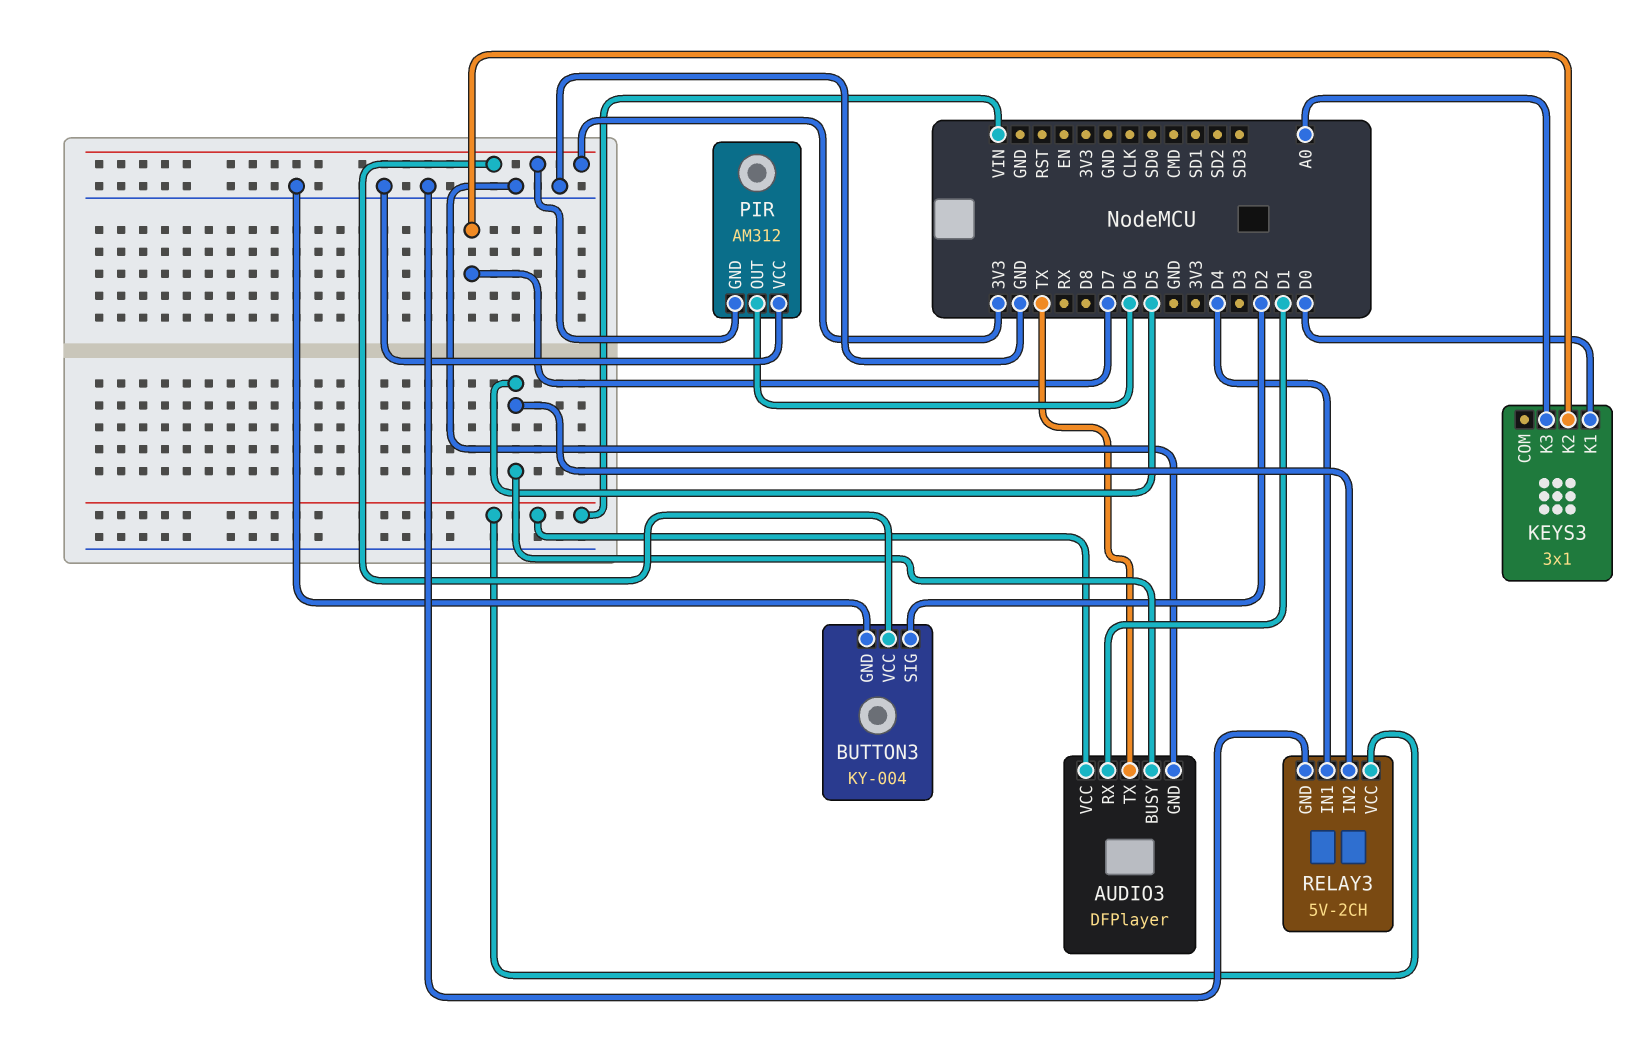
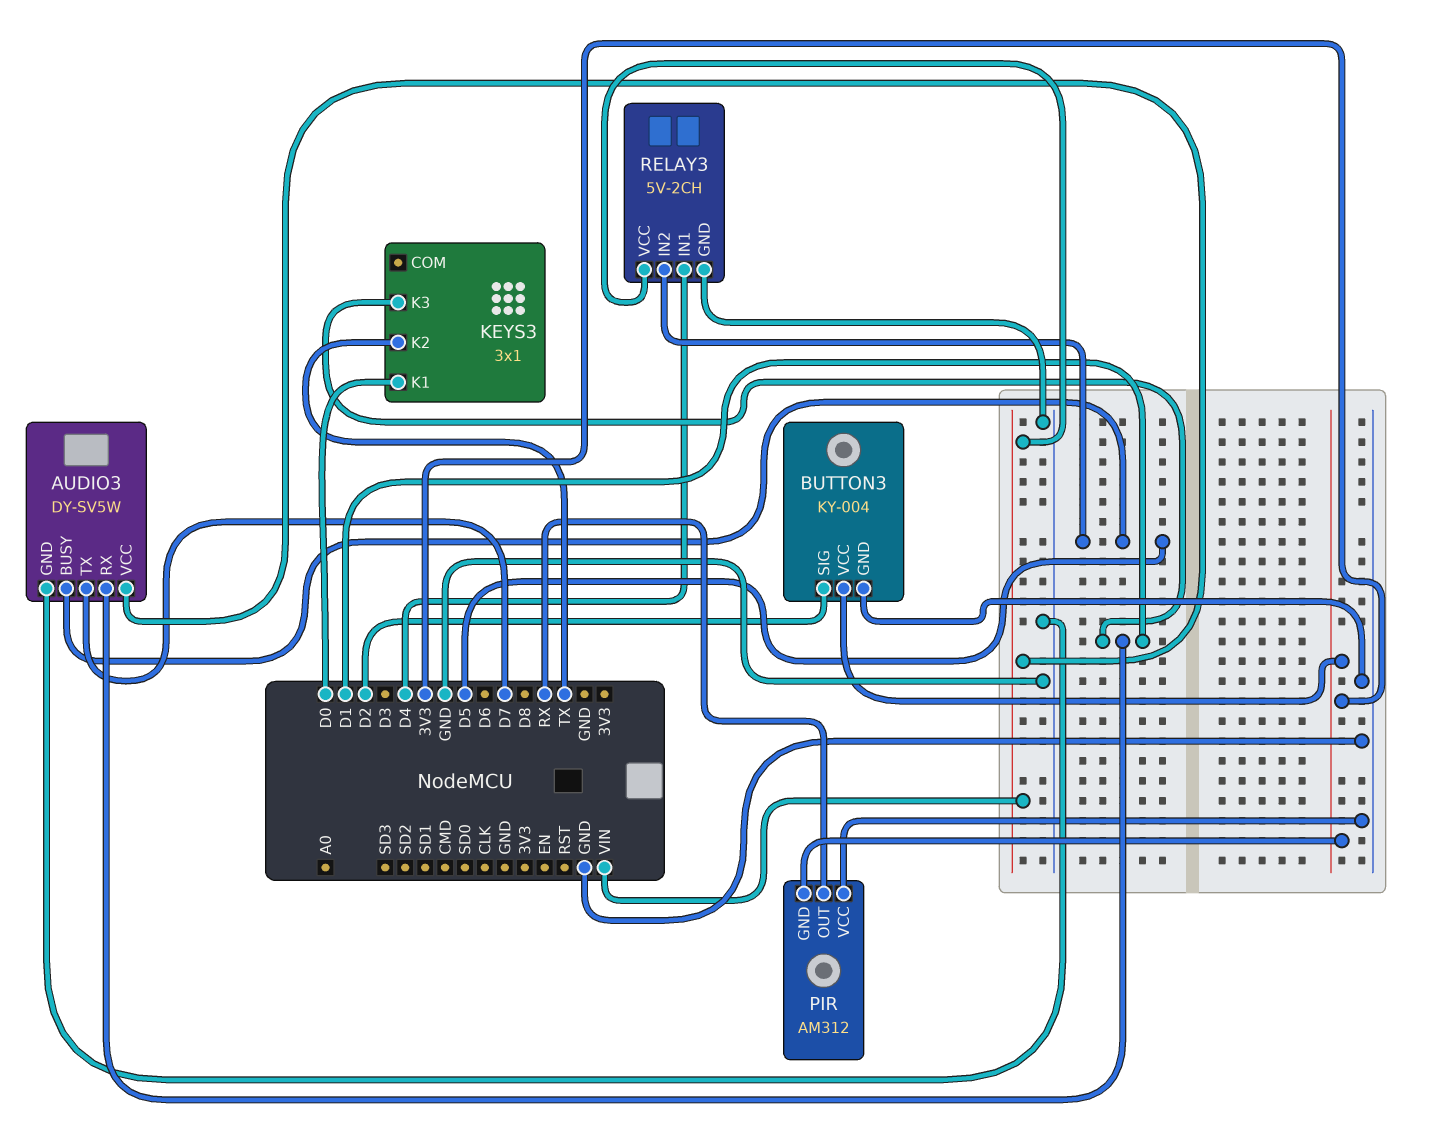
AUDIO3: DFPlayer -> DY-SV5W
AUDIO3 pin TX: TX -> D7
KEYS3 pin K2: D7 -> TX
KEYS3 pin K3: A0 -> D1
PIR pin OUT: D6 -> RX

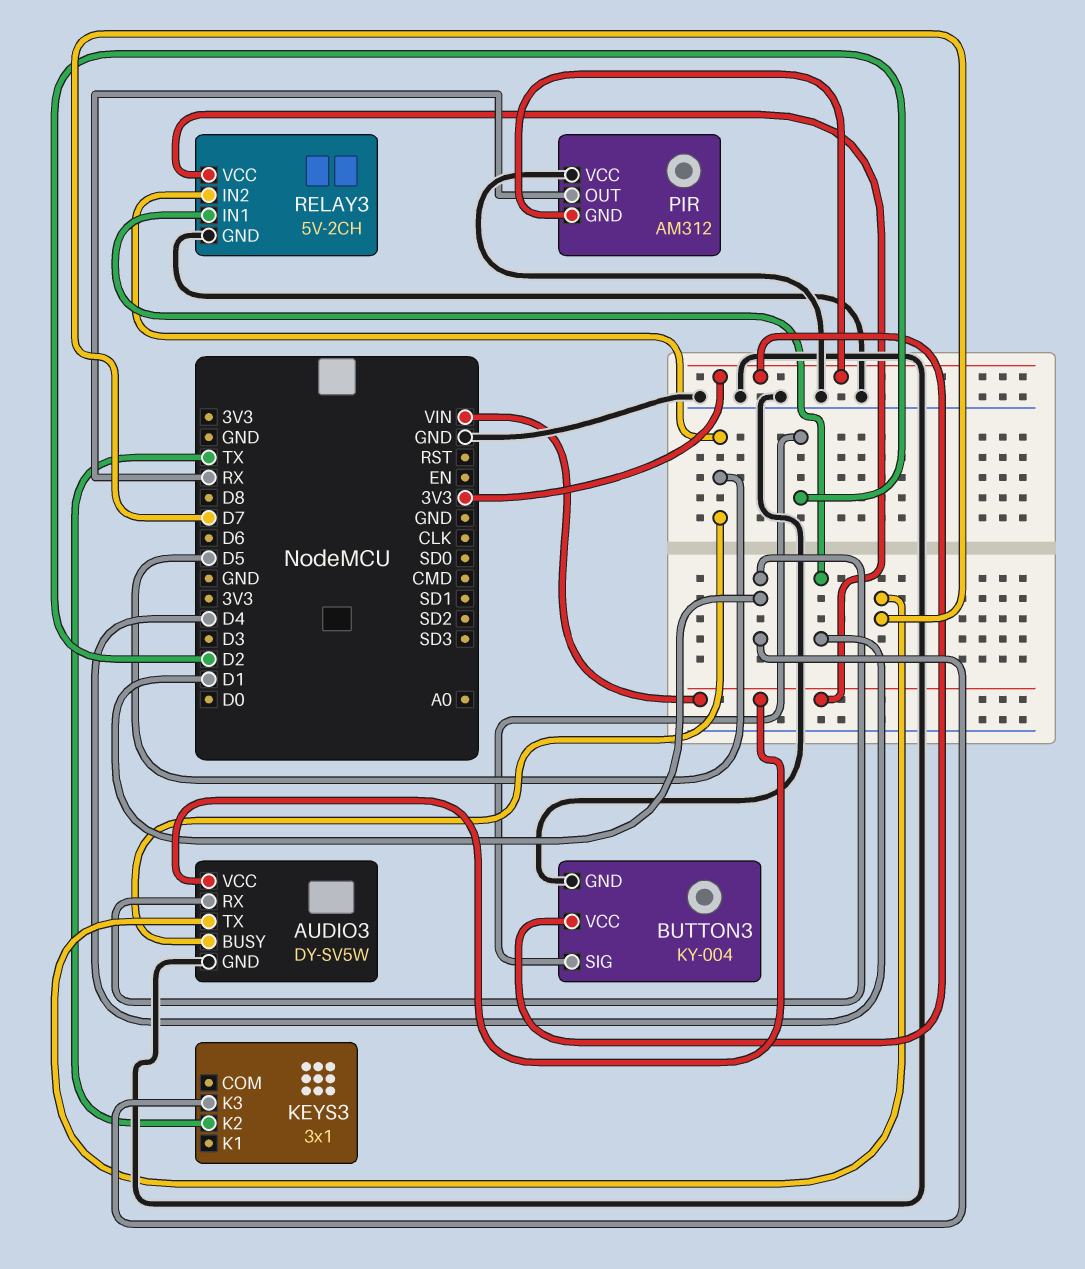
KEYS3 pin K1: D0 -> none

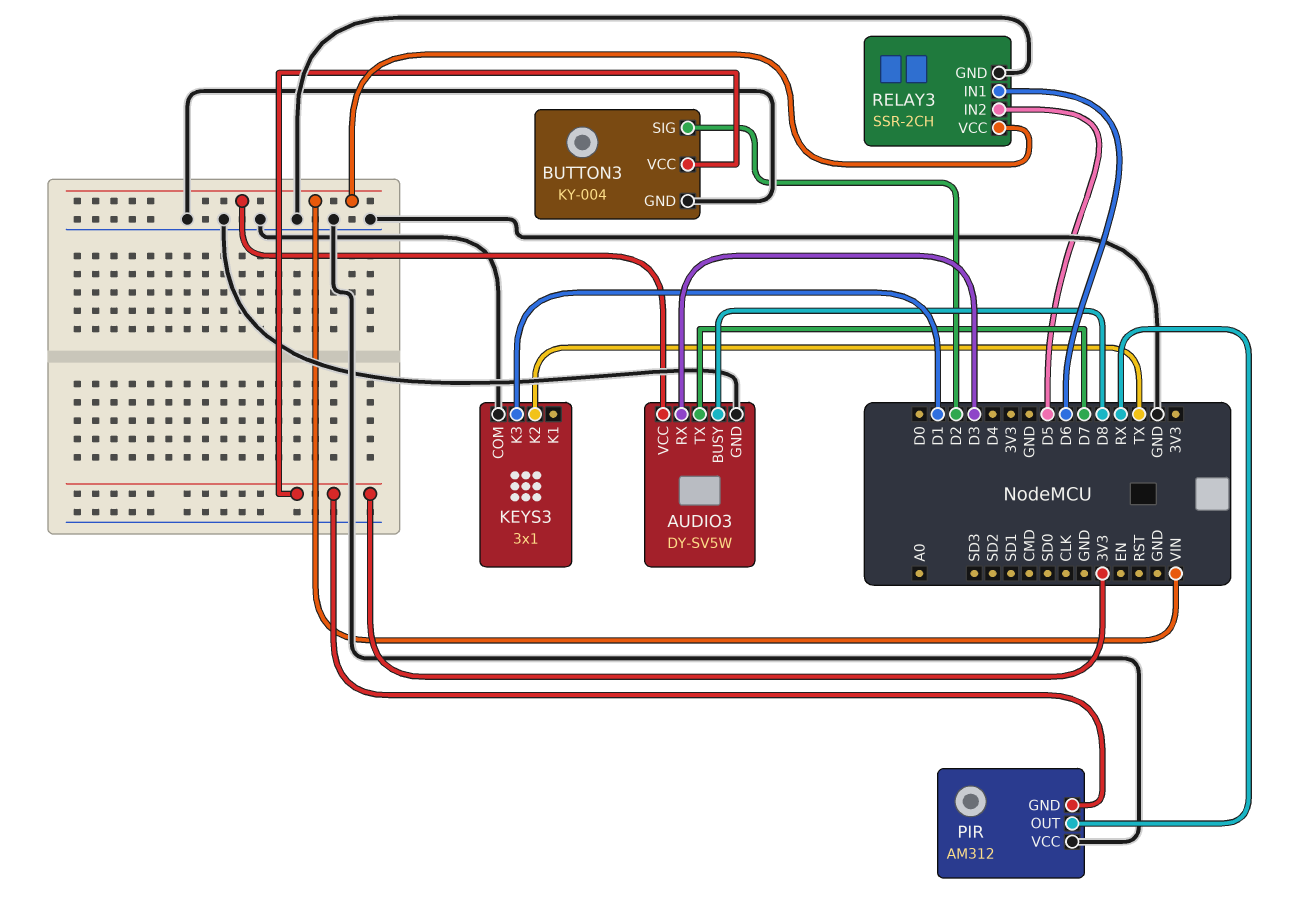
AUDIO3 pin BUSY: D5 -> D8
AUDIO3 pin RX: D1 -> D3
KEYS3 pin COM: none -> GND
RELAY3: 5V-2CH -> SSR-2CH
RELAY3 pin IN1: D4 -> D6

